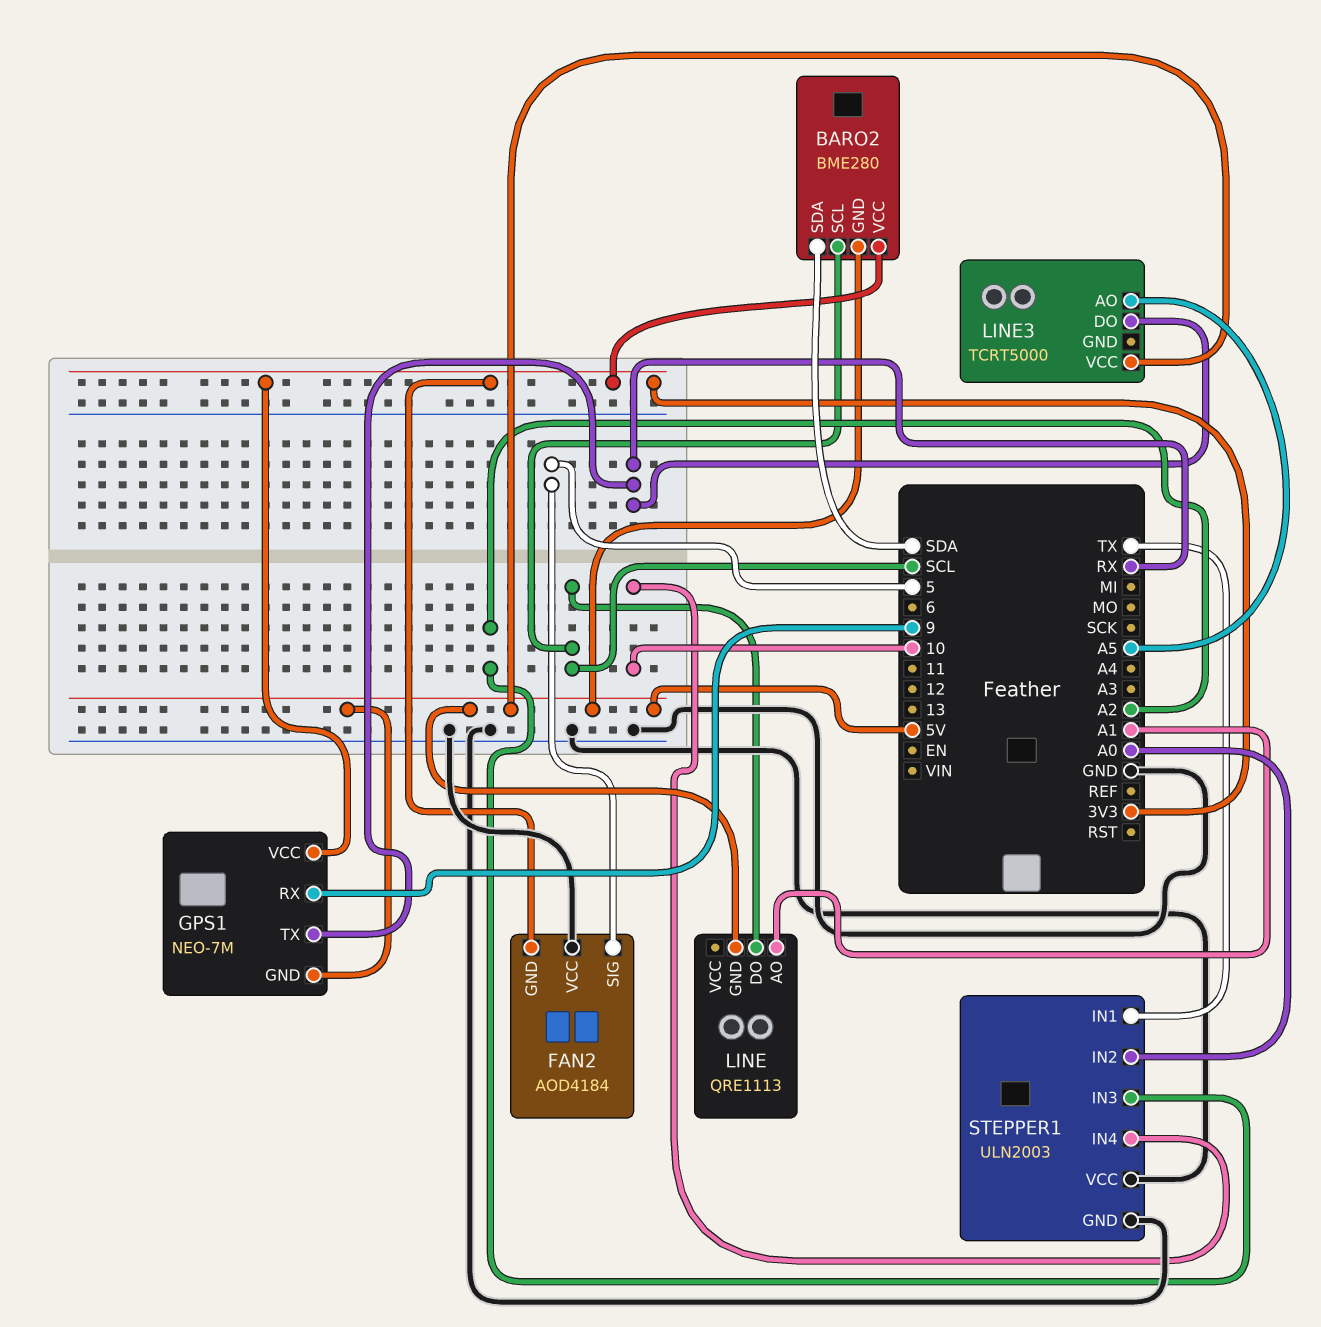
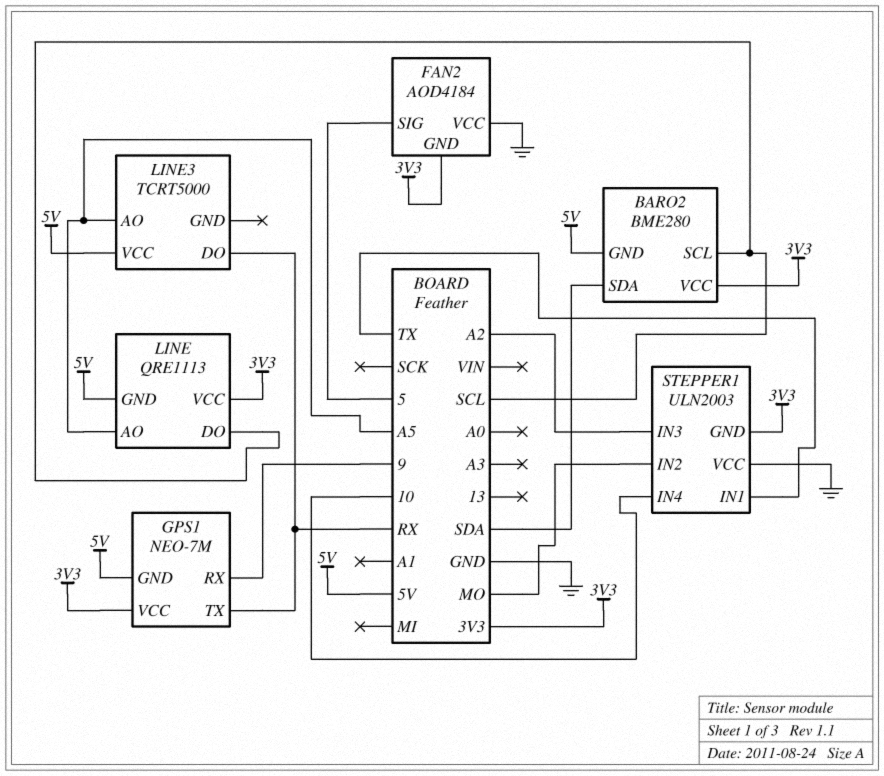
LINE pin AO: A1 -> A5
LINE pin VCC: none -> 3V3
STEPPER1 pin GND: GND -> 3V3
STEPPER1 pin IN2: A0 -> MO

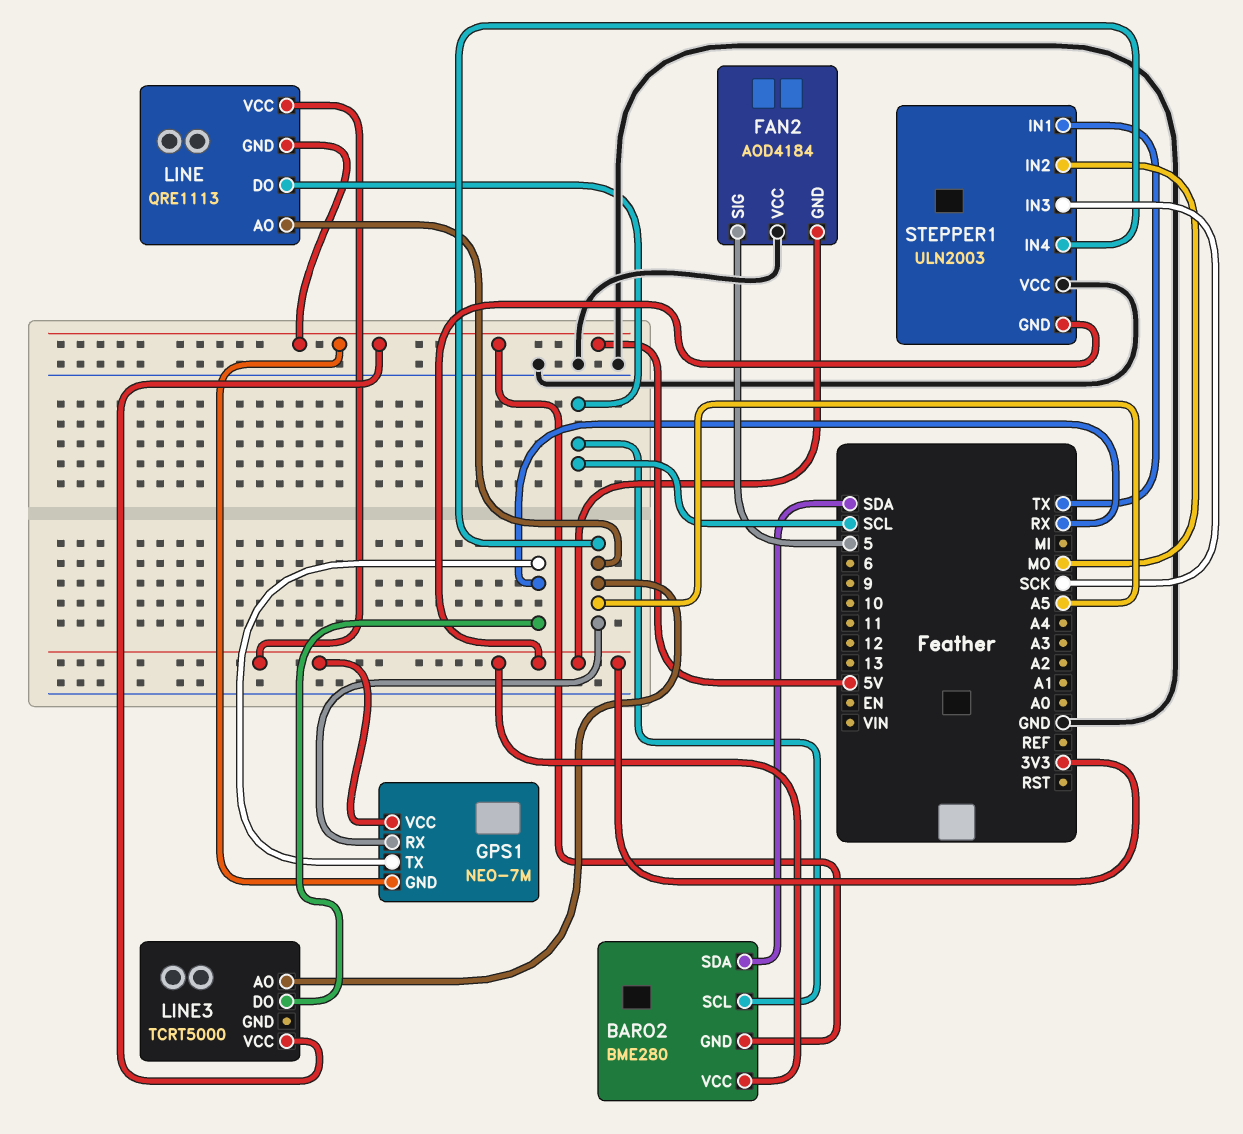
GPS1 pin RX: 9 -> A5
STEPPER1 pin IN3: A2 -> SCK
STEPPER1 pin IN4: 10 -> A5

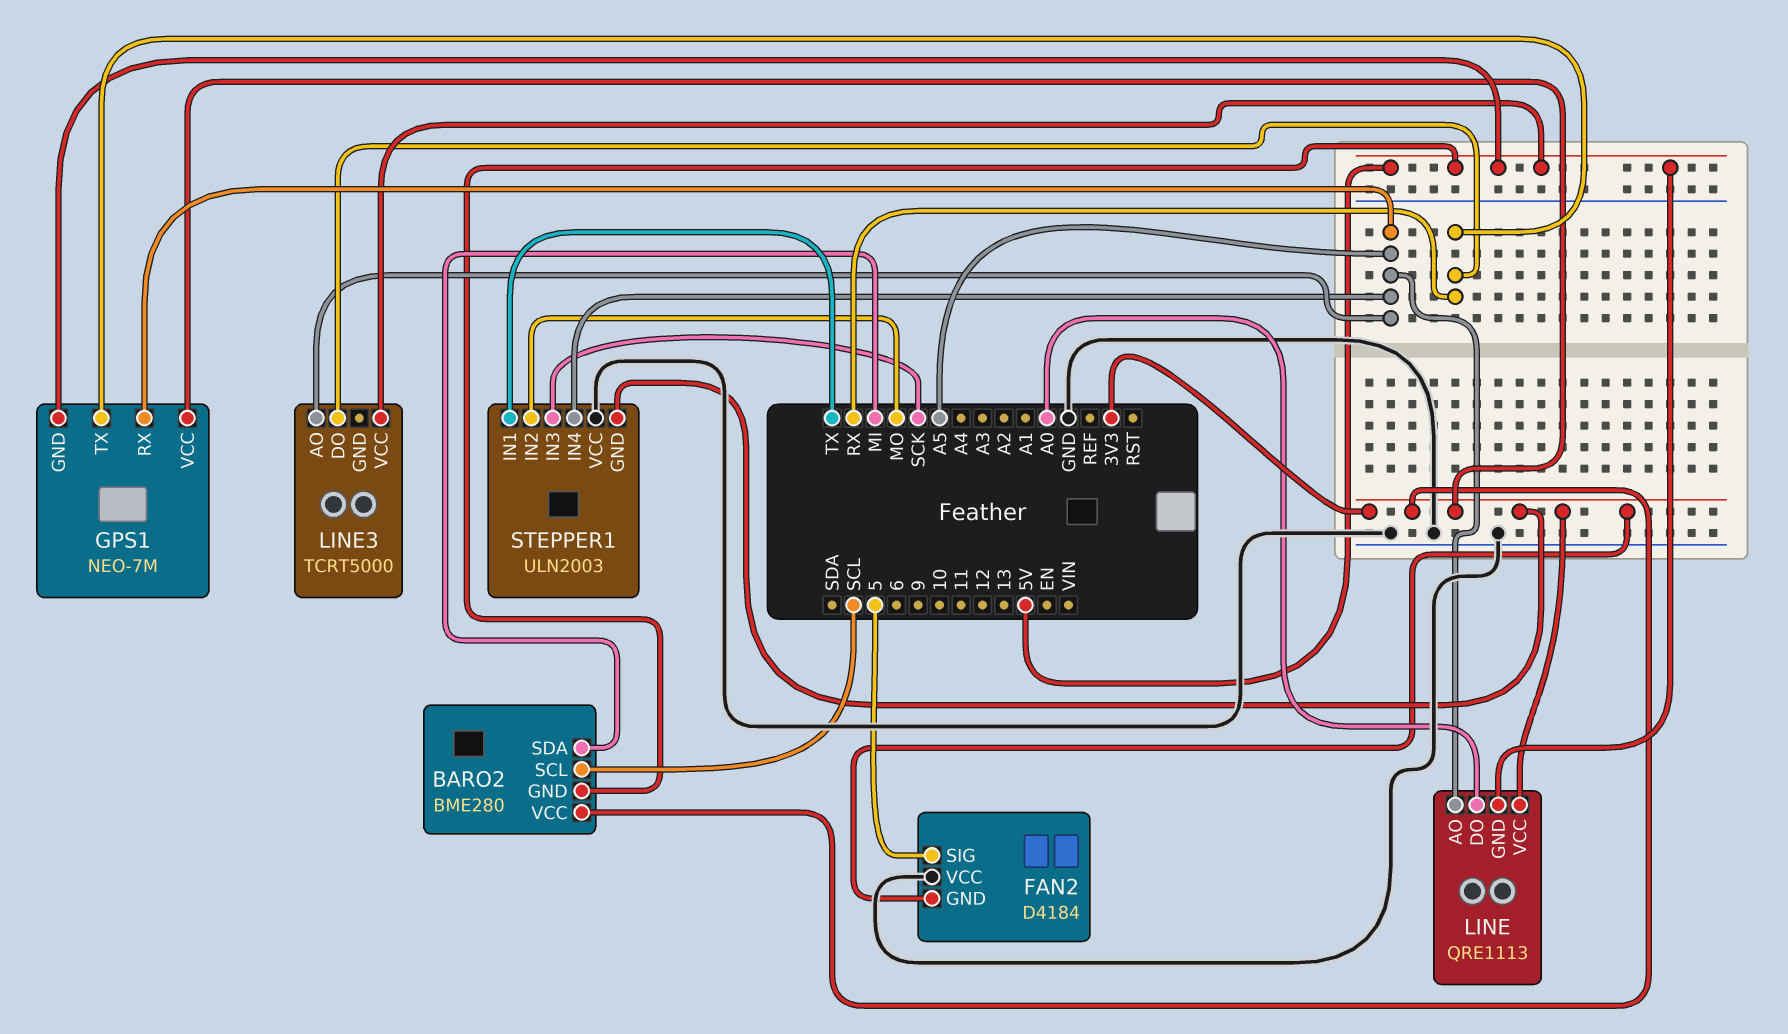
BARO2 pin SDA: SDA -> MI
FAN2: AOD4184 -> D4184
LINE pin DO: SCL -> A0

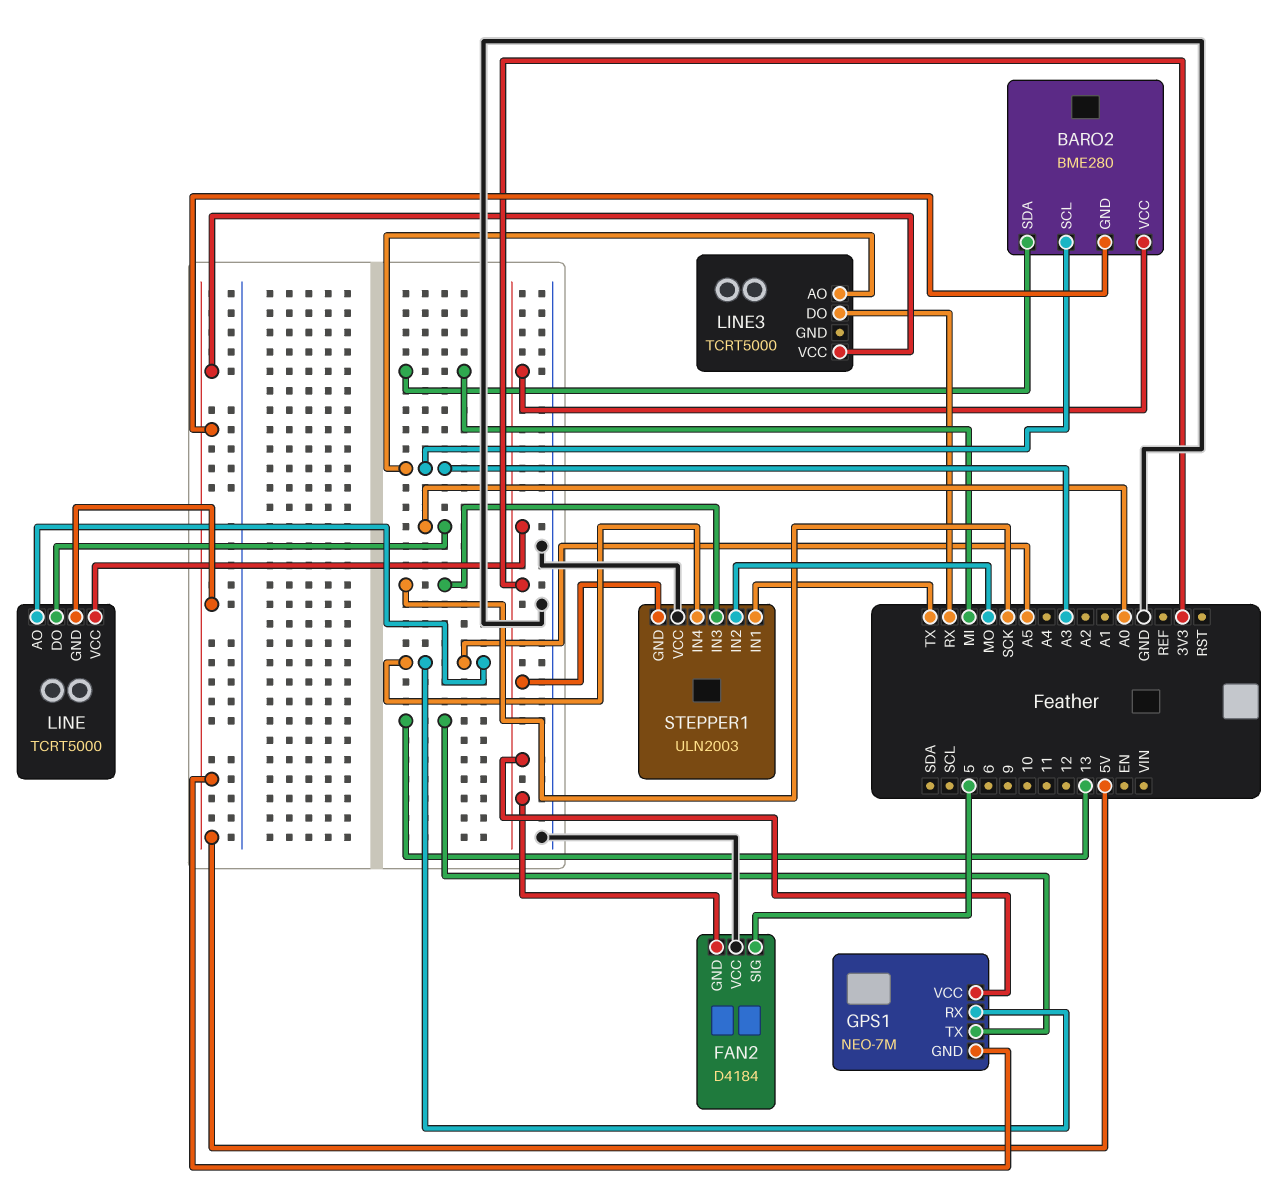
BARO2 pin SCL: SCL -> A3
GPS1 pin TX: RX -> 13
LINE: QRE1113 -> TCRT5000
LINE3 pin AO: A5 -> A3

